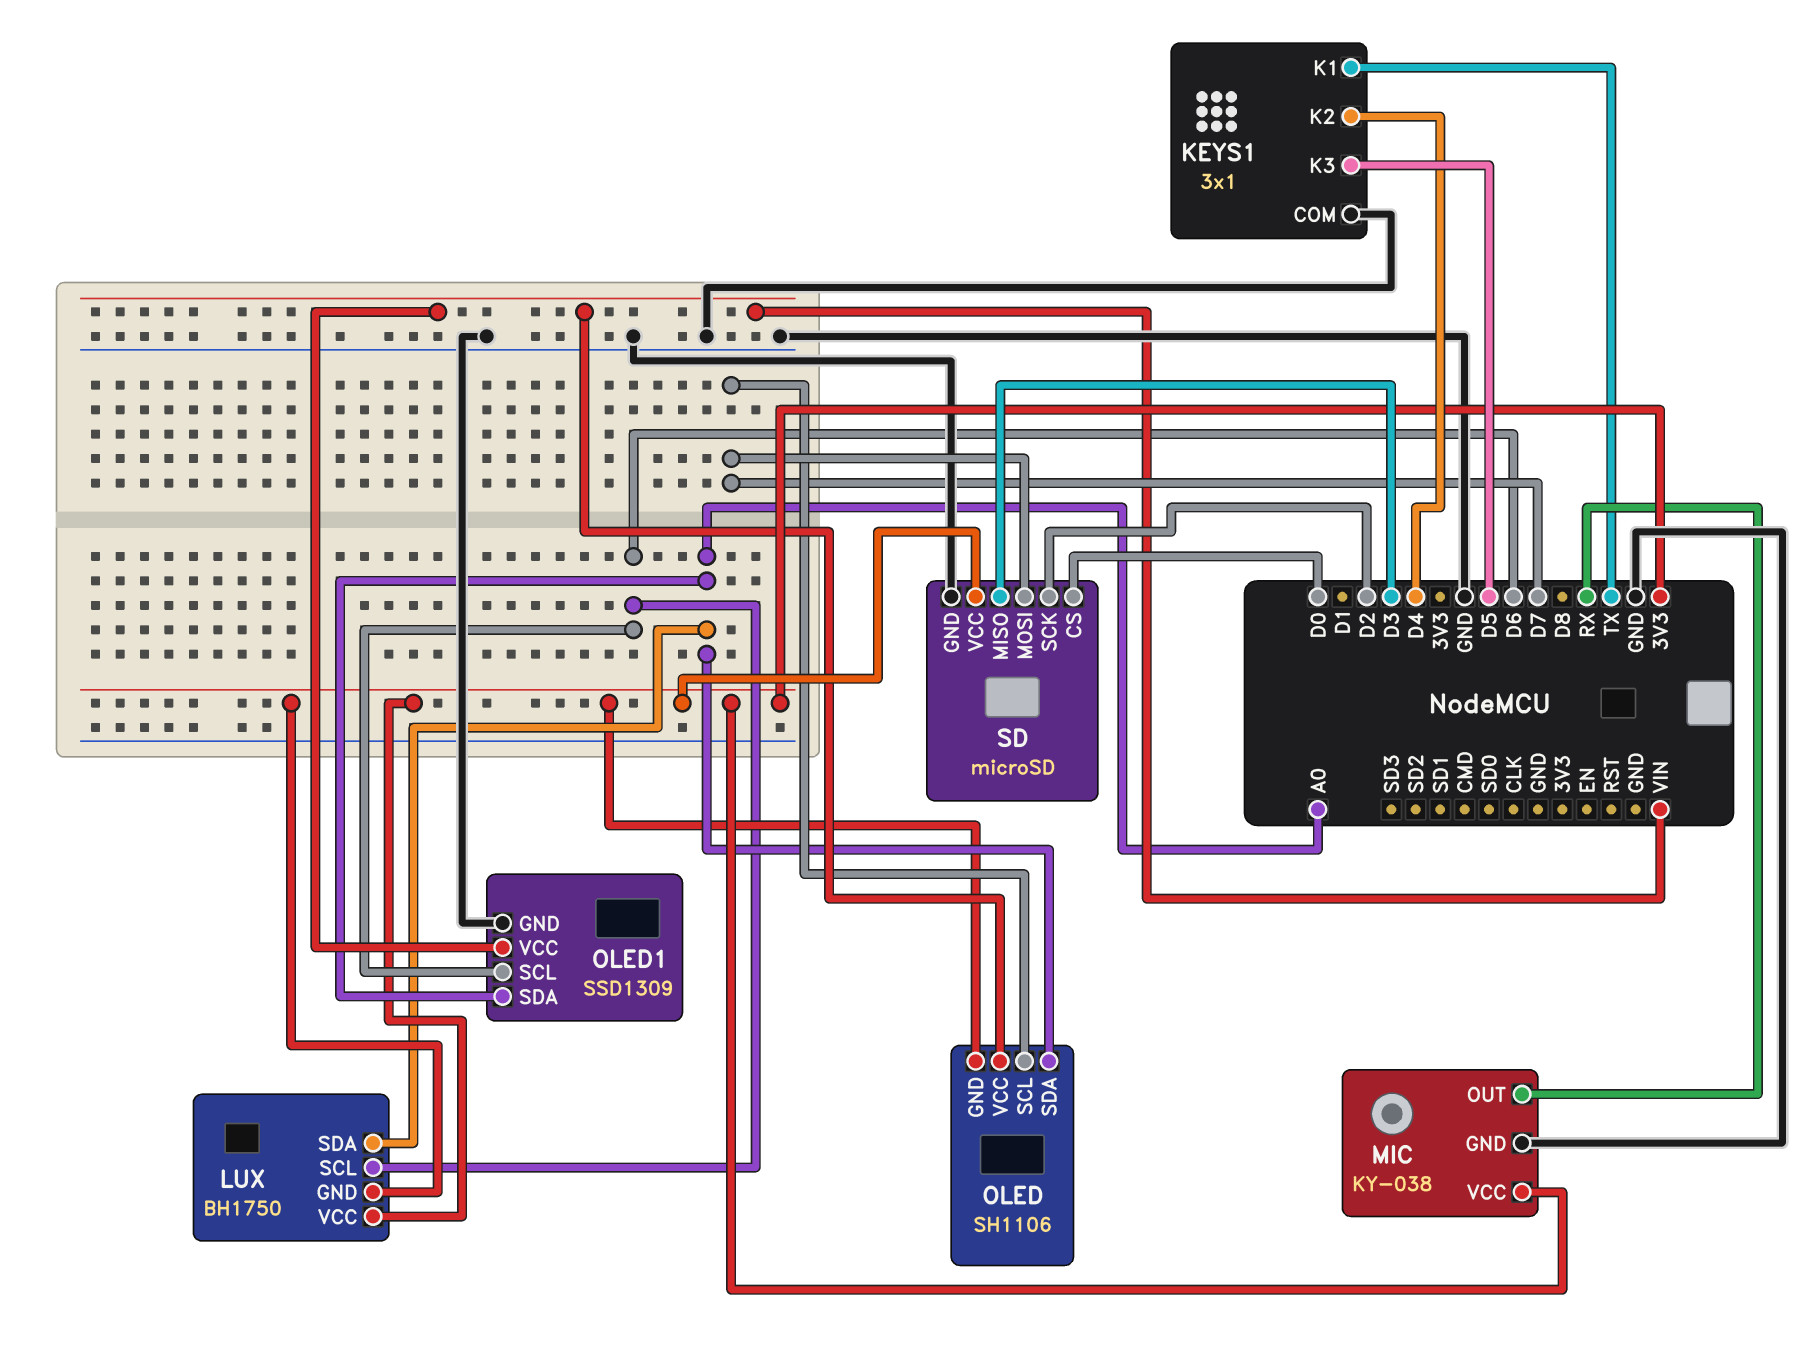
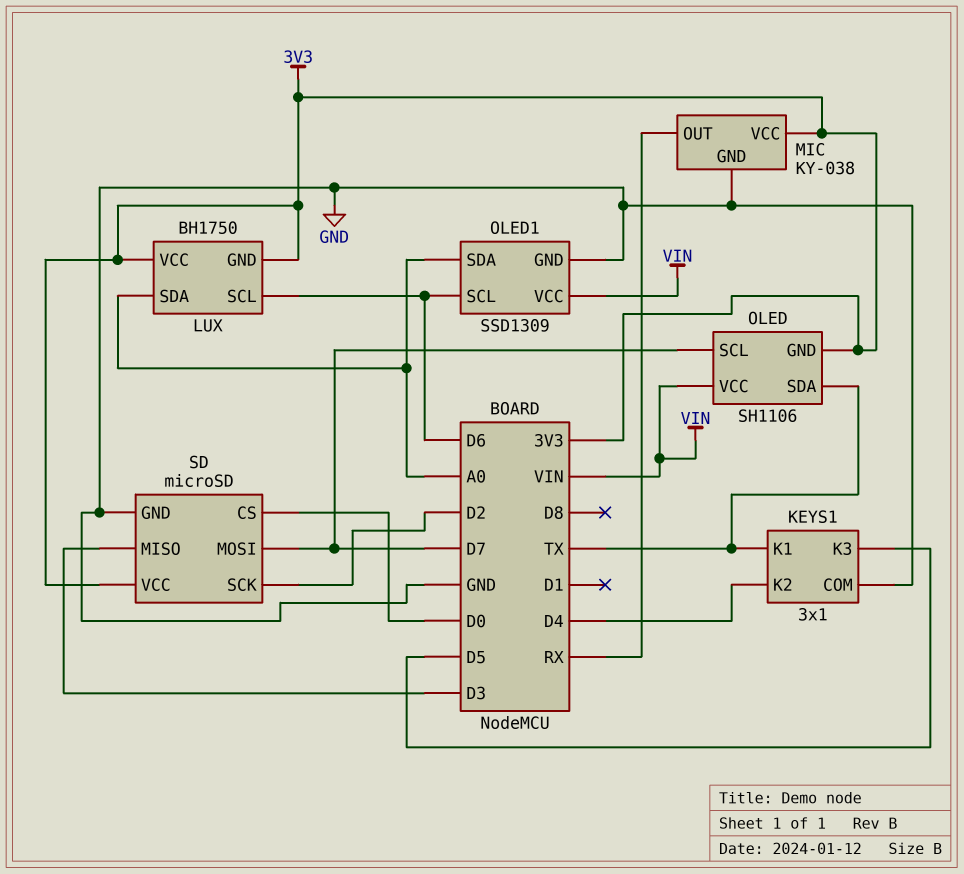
OLED pin SDA: A0 -> TX

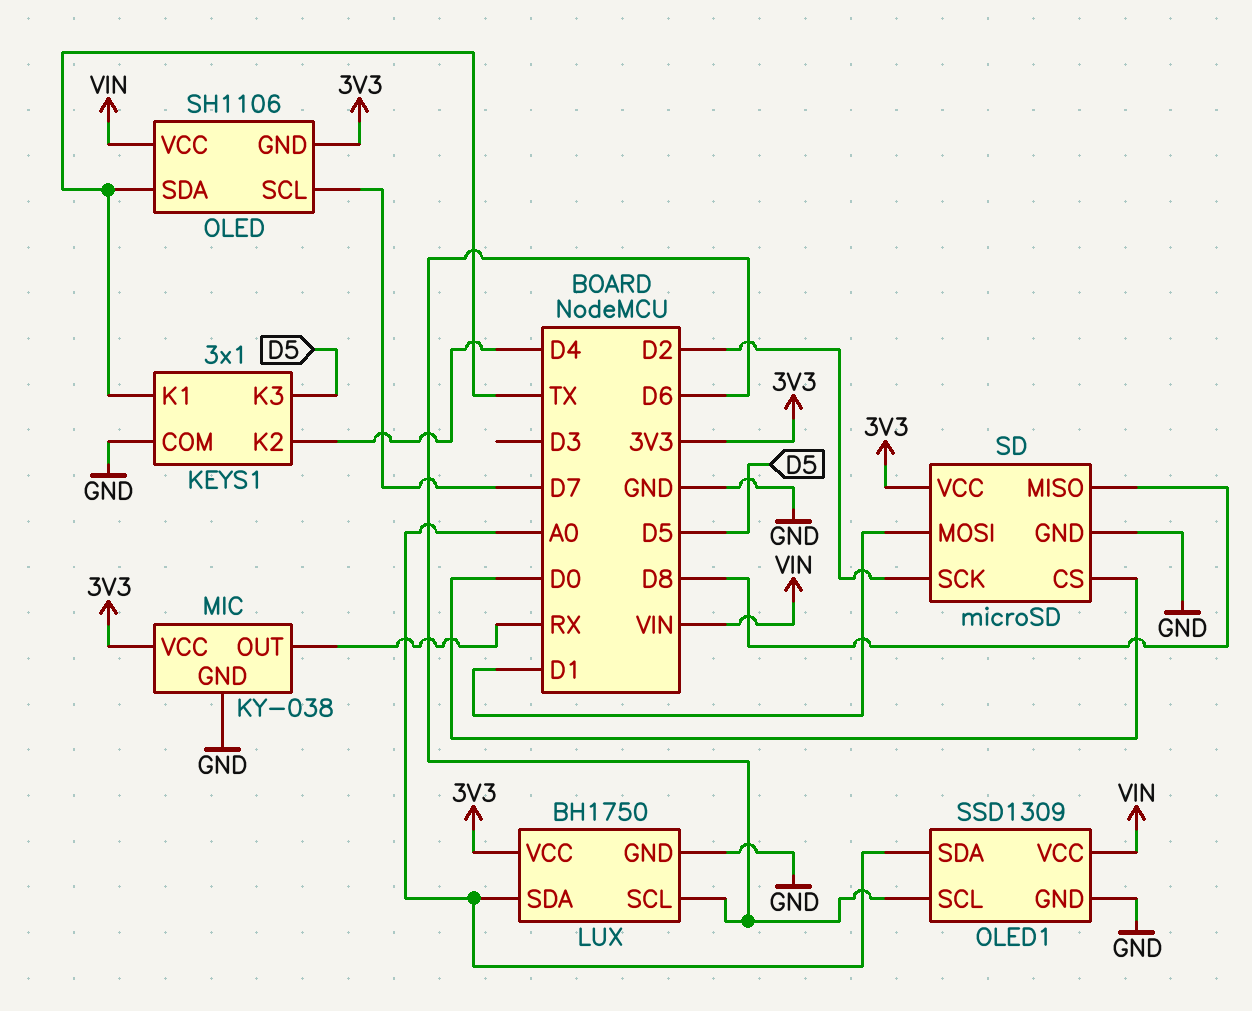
LUX pin GND: 3V3 -> GND
SD pin MISO: D3 -> D8
SD pin MOSI: D7 -> D1

